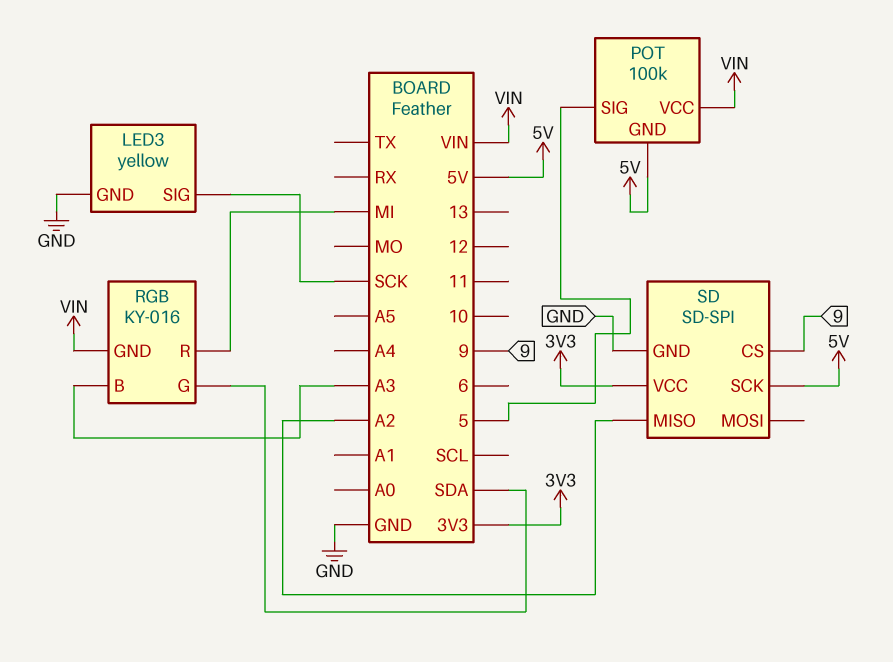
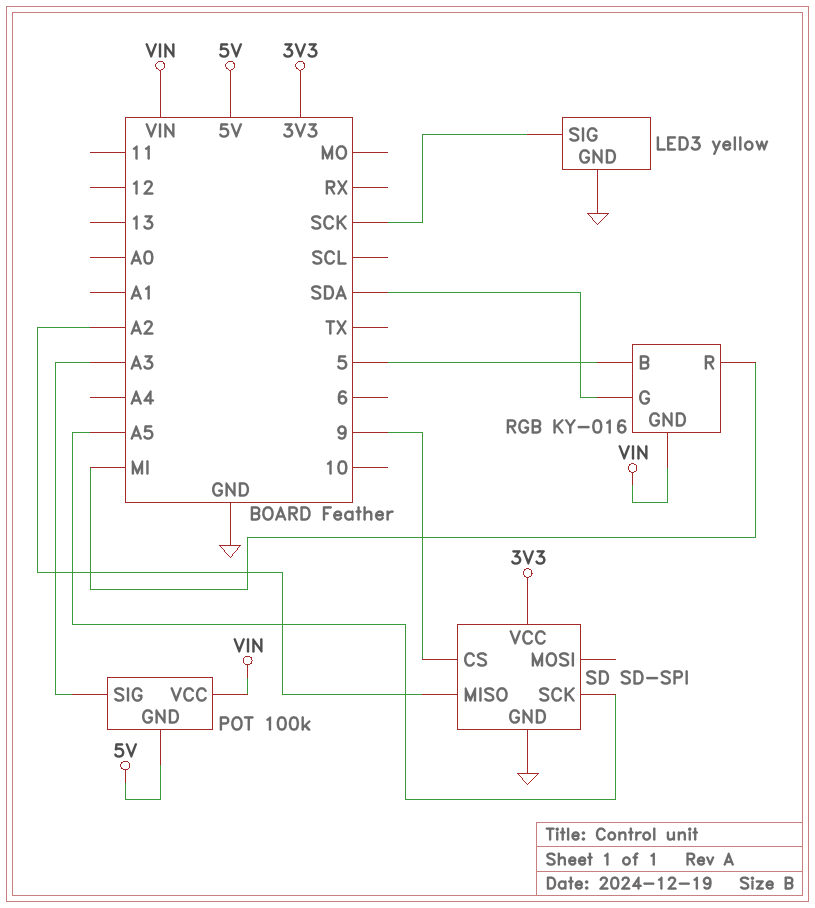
POT pin SIG: 5 -> A3
RGB pin B: A3 -> 5
SD pin SCK: 5V -> A5

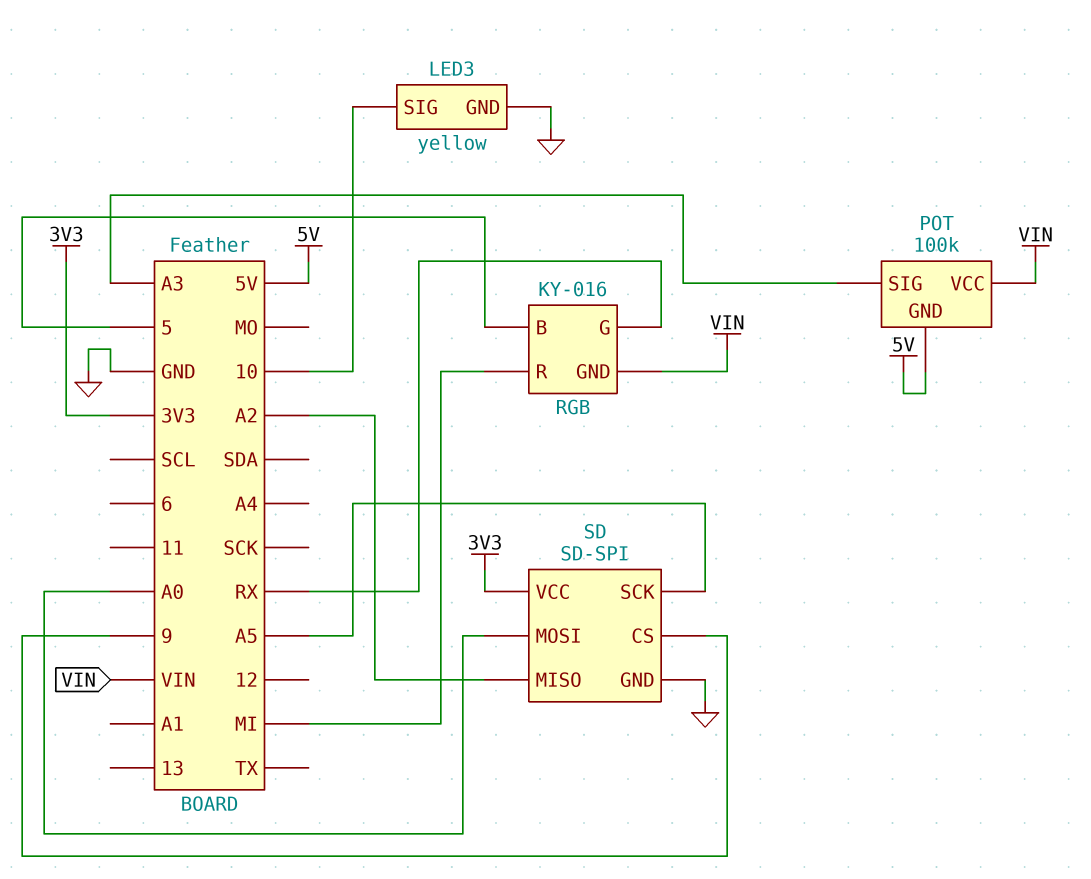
LED3 pin SIG: SCK -> 10
RGB pin G: SDA -> RX
SD pin MOSI: none -> A0

